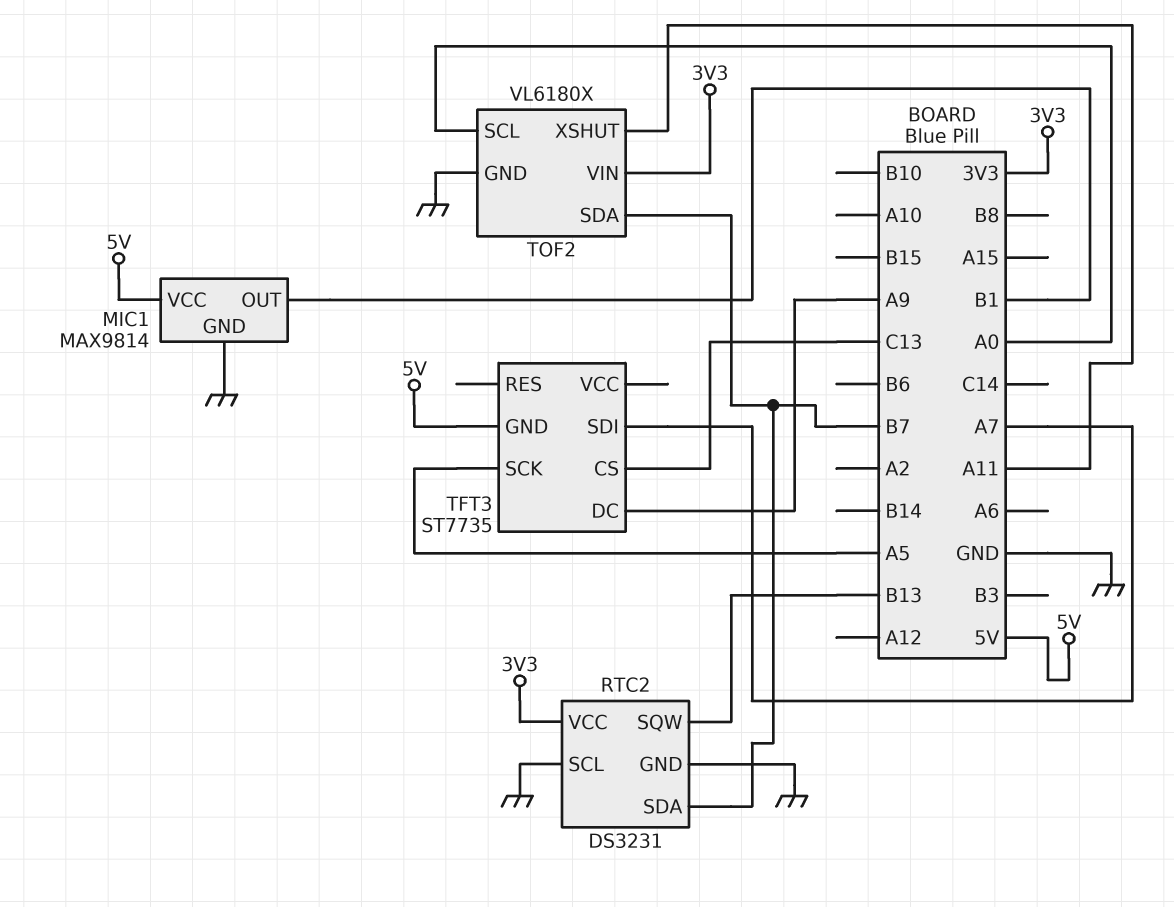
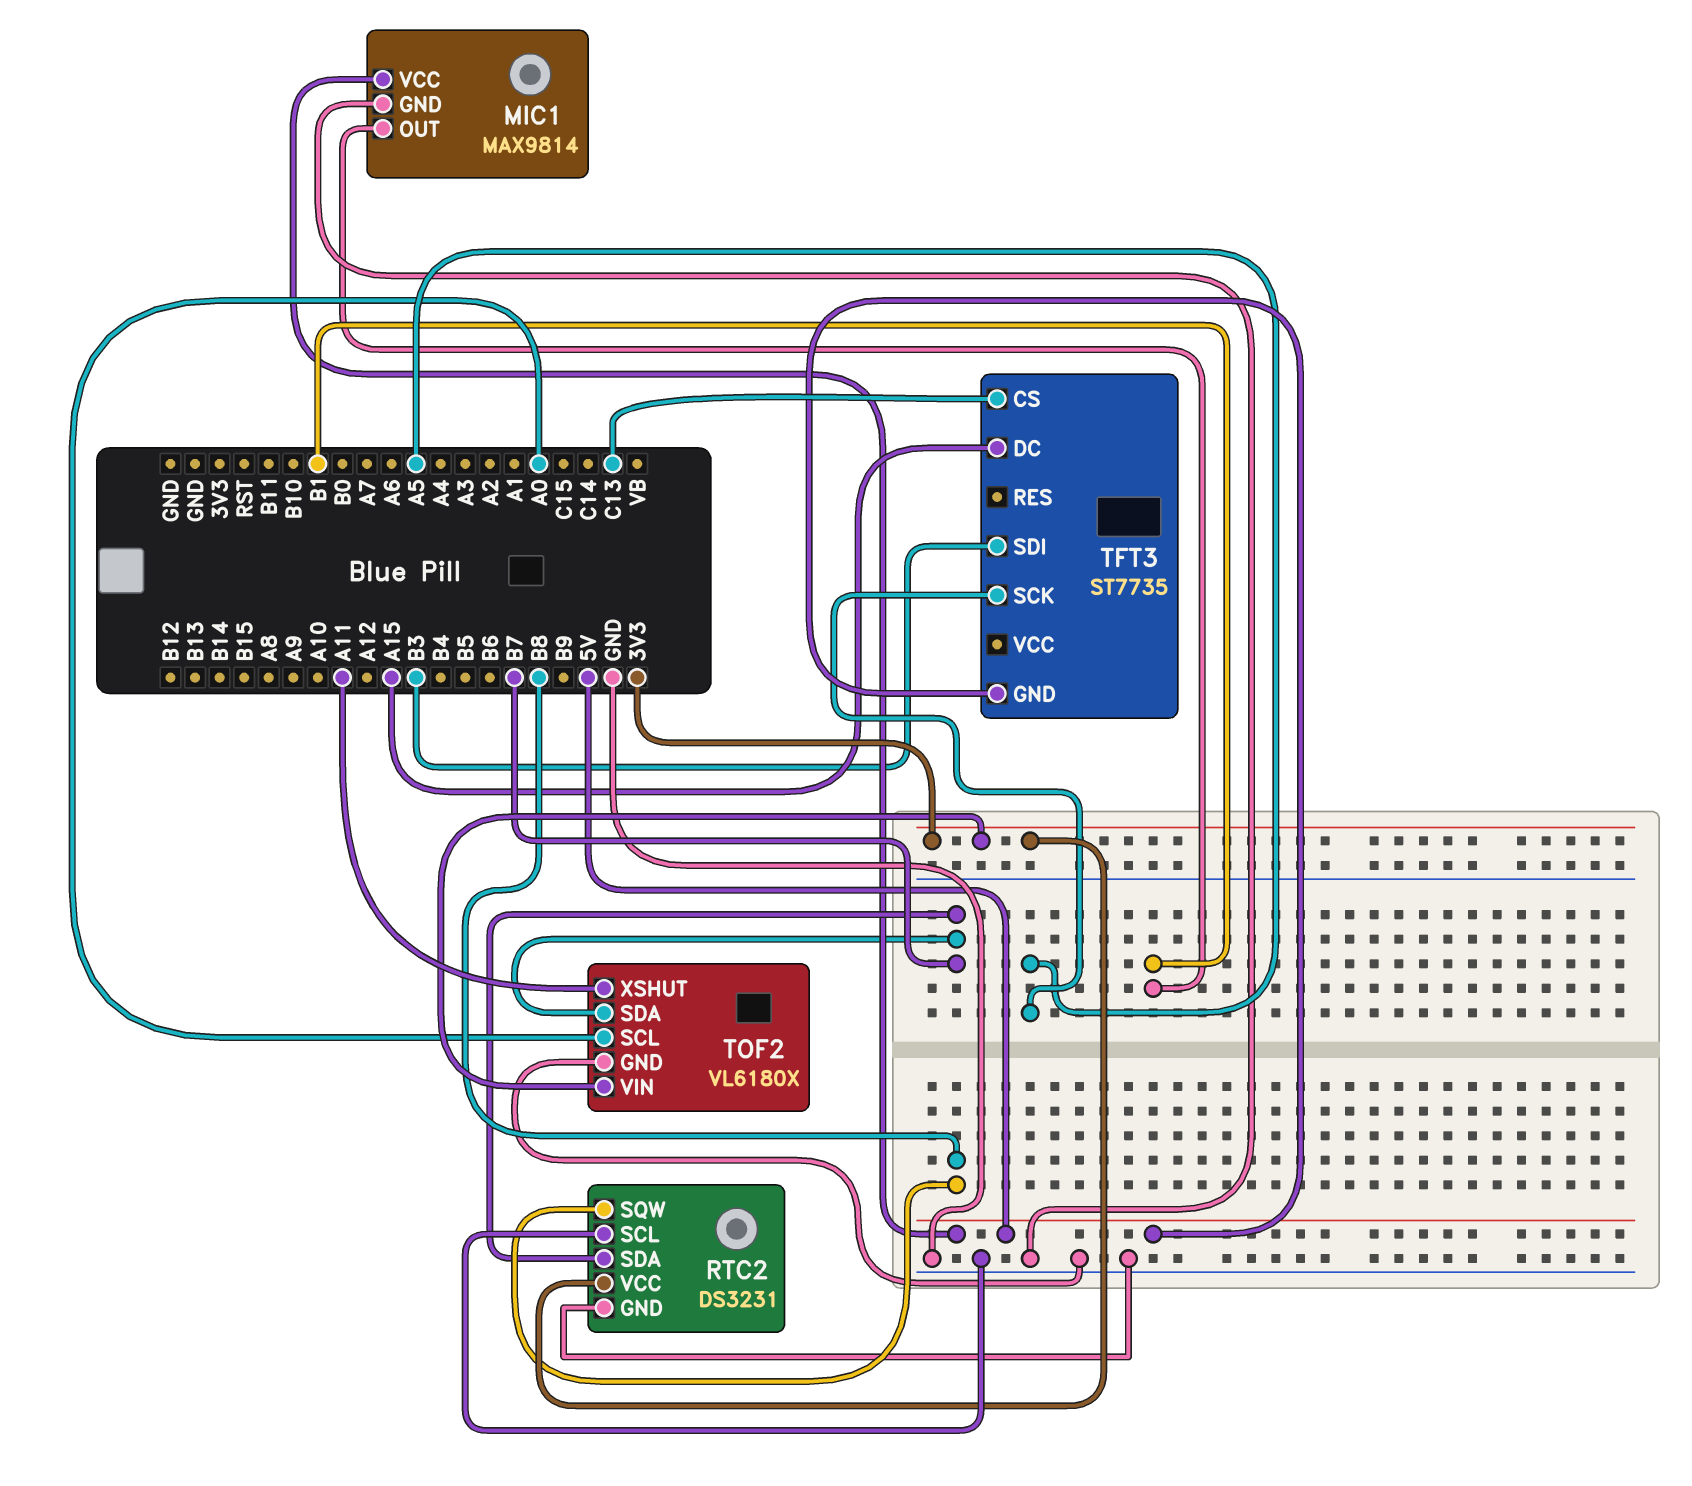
RTC2 pin SQW: B13 -> B8
TFT3 pin DC: A9 -> A15
TFT3 pin SDI: A7 -> B3

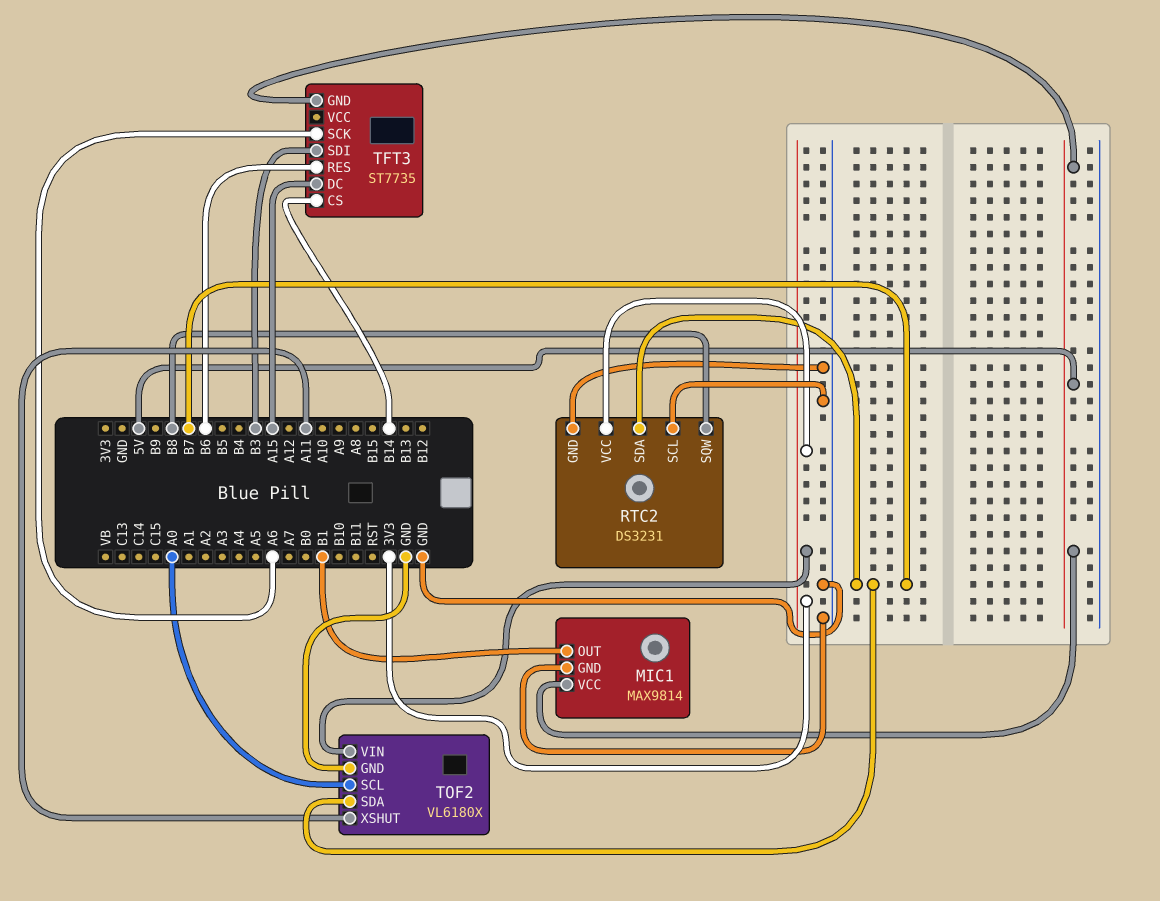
TFT3 pin CS: C13 -> B14
TFT3 pin RES: none -> B6
TFT3 pin SCK: A5 -> A6

